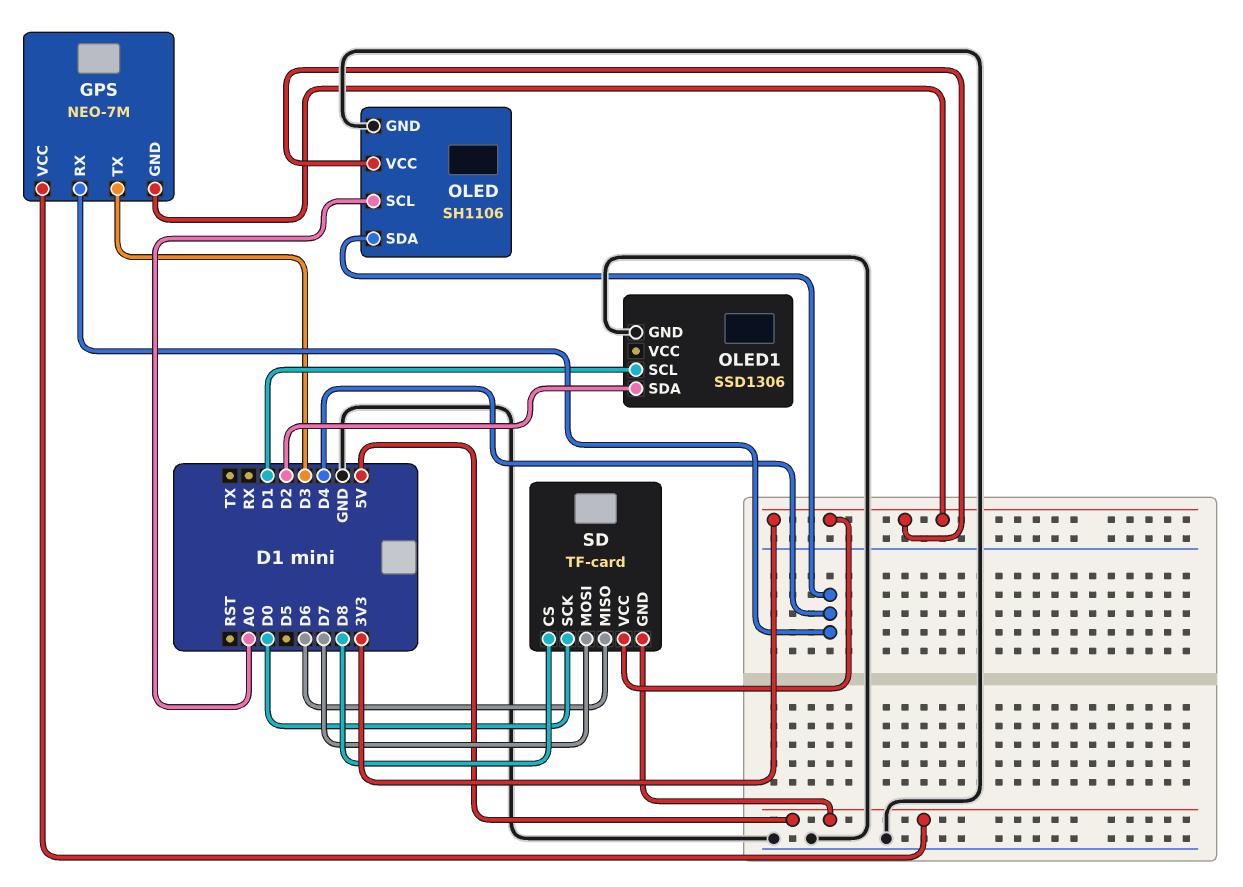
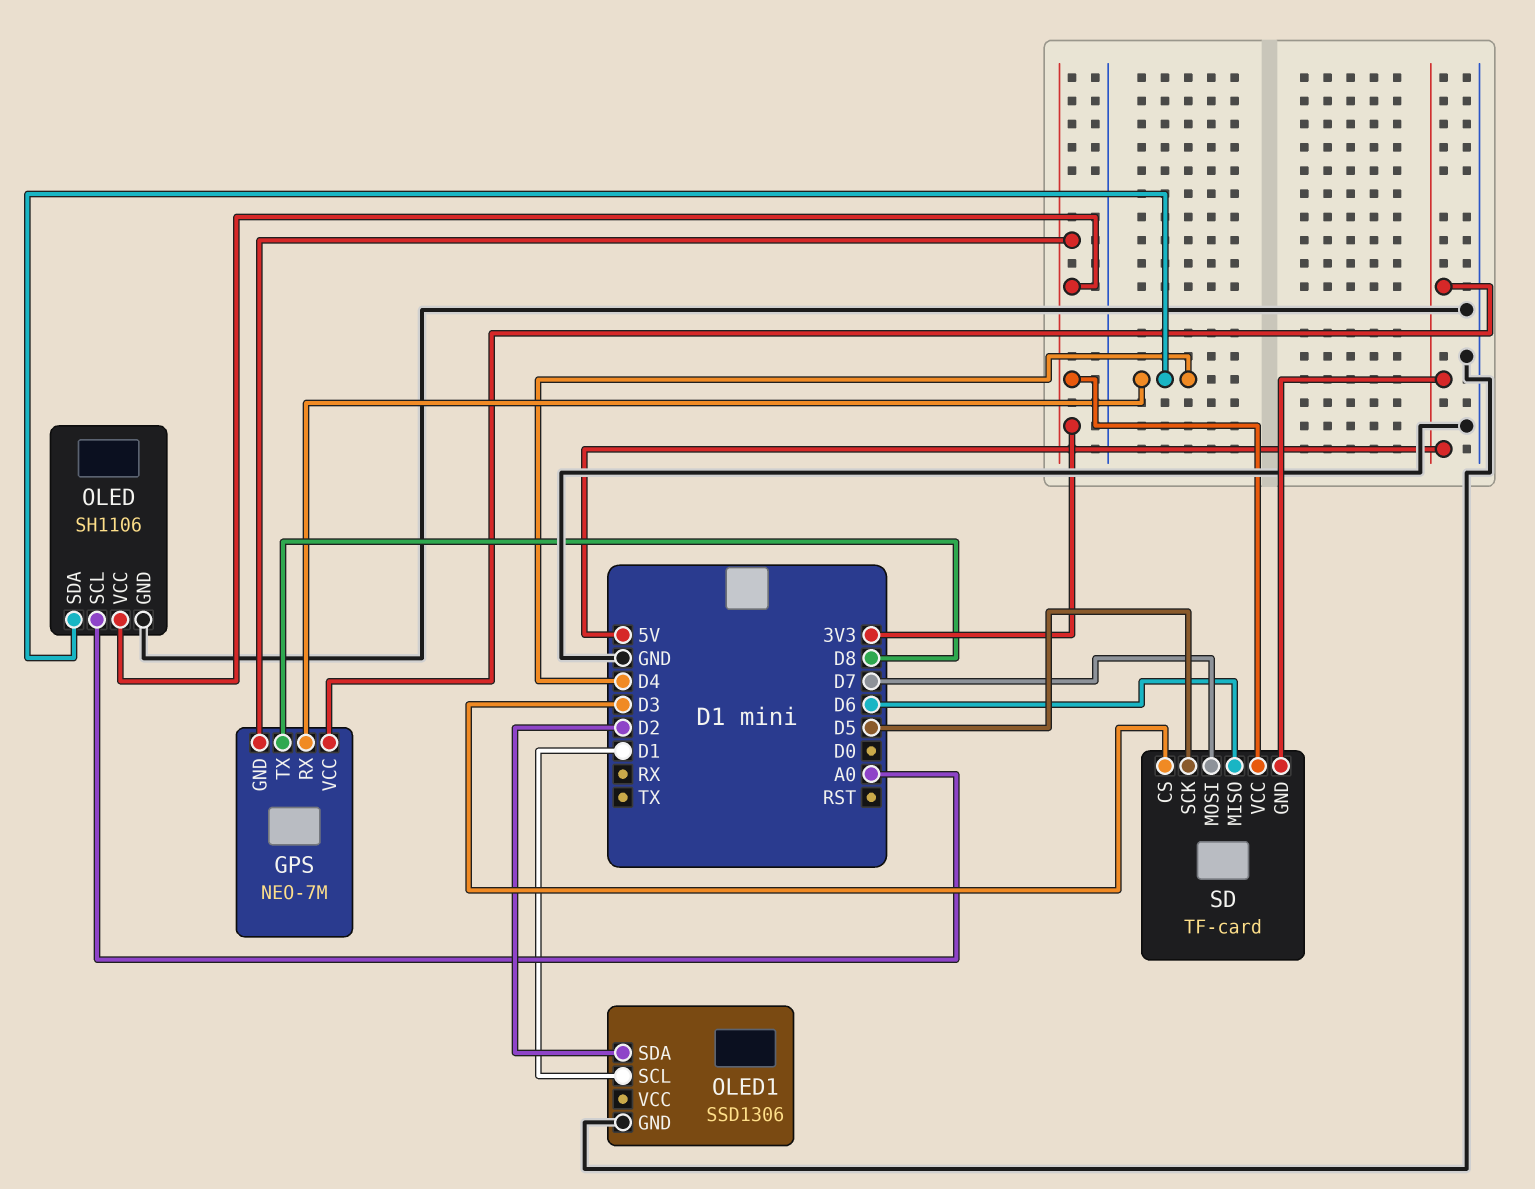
GPS pin TX: D3 -> D8
SD pin CS: D8 -> D3
SD pin SCK: D0 -> D5

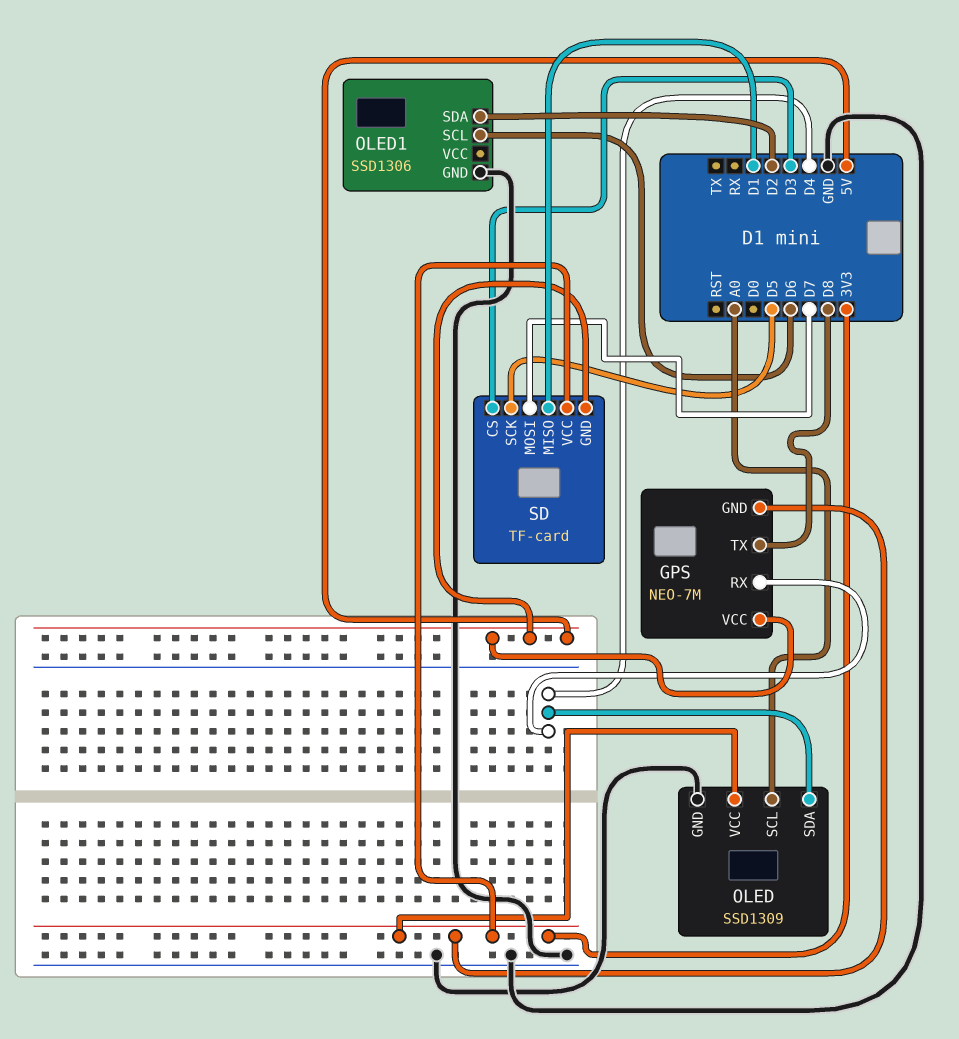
OLED: SH1106 -> SSD1309
OLED1 pin SCL: D1 -> D6
SD pin MISO: D6 -> D1

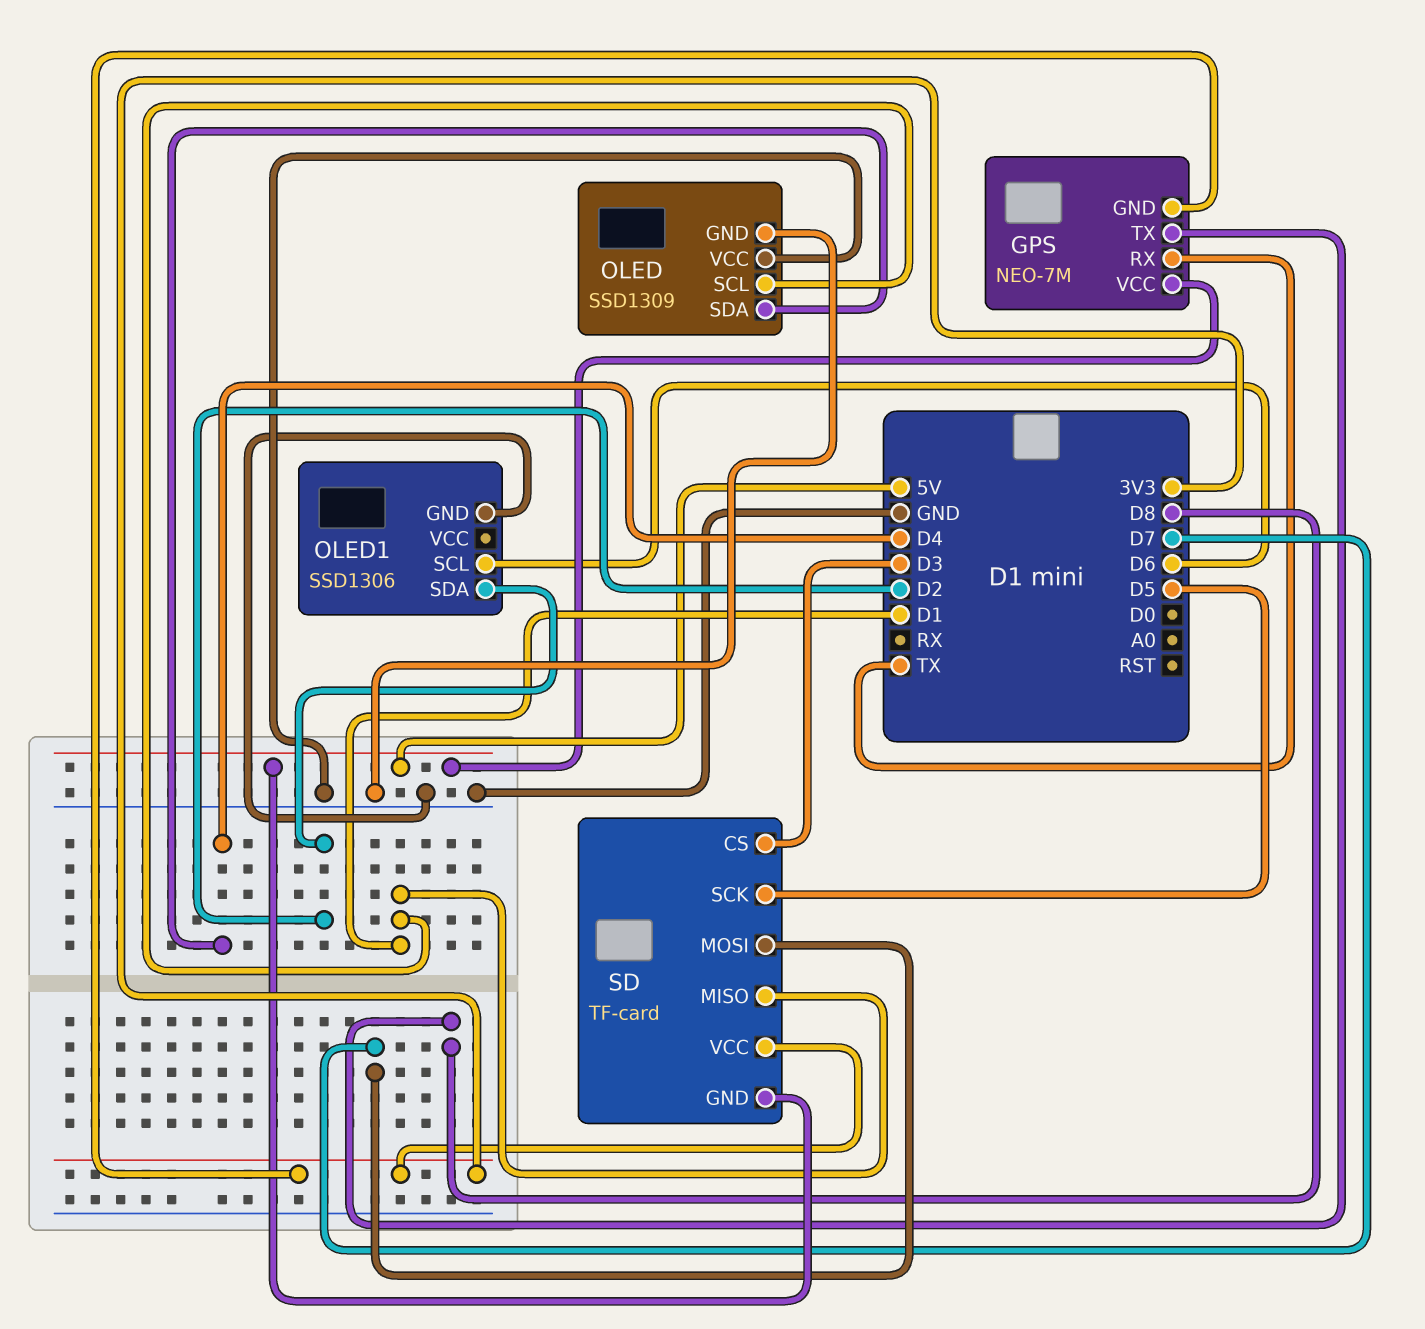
GPS pin RX: D4 -> TX
OLED pin SCL: A0 -> D1
OLED pin VCC: 3V3 -> GND

